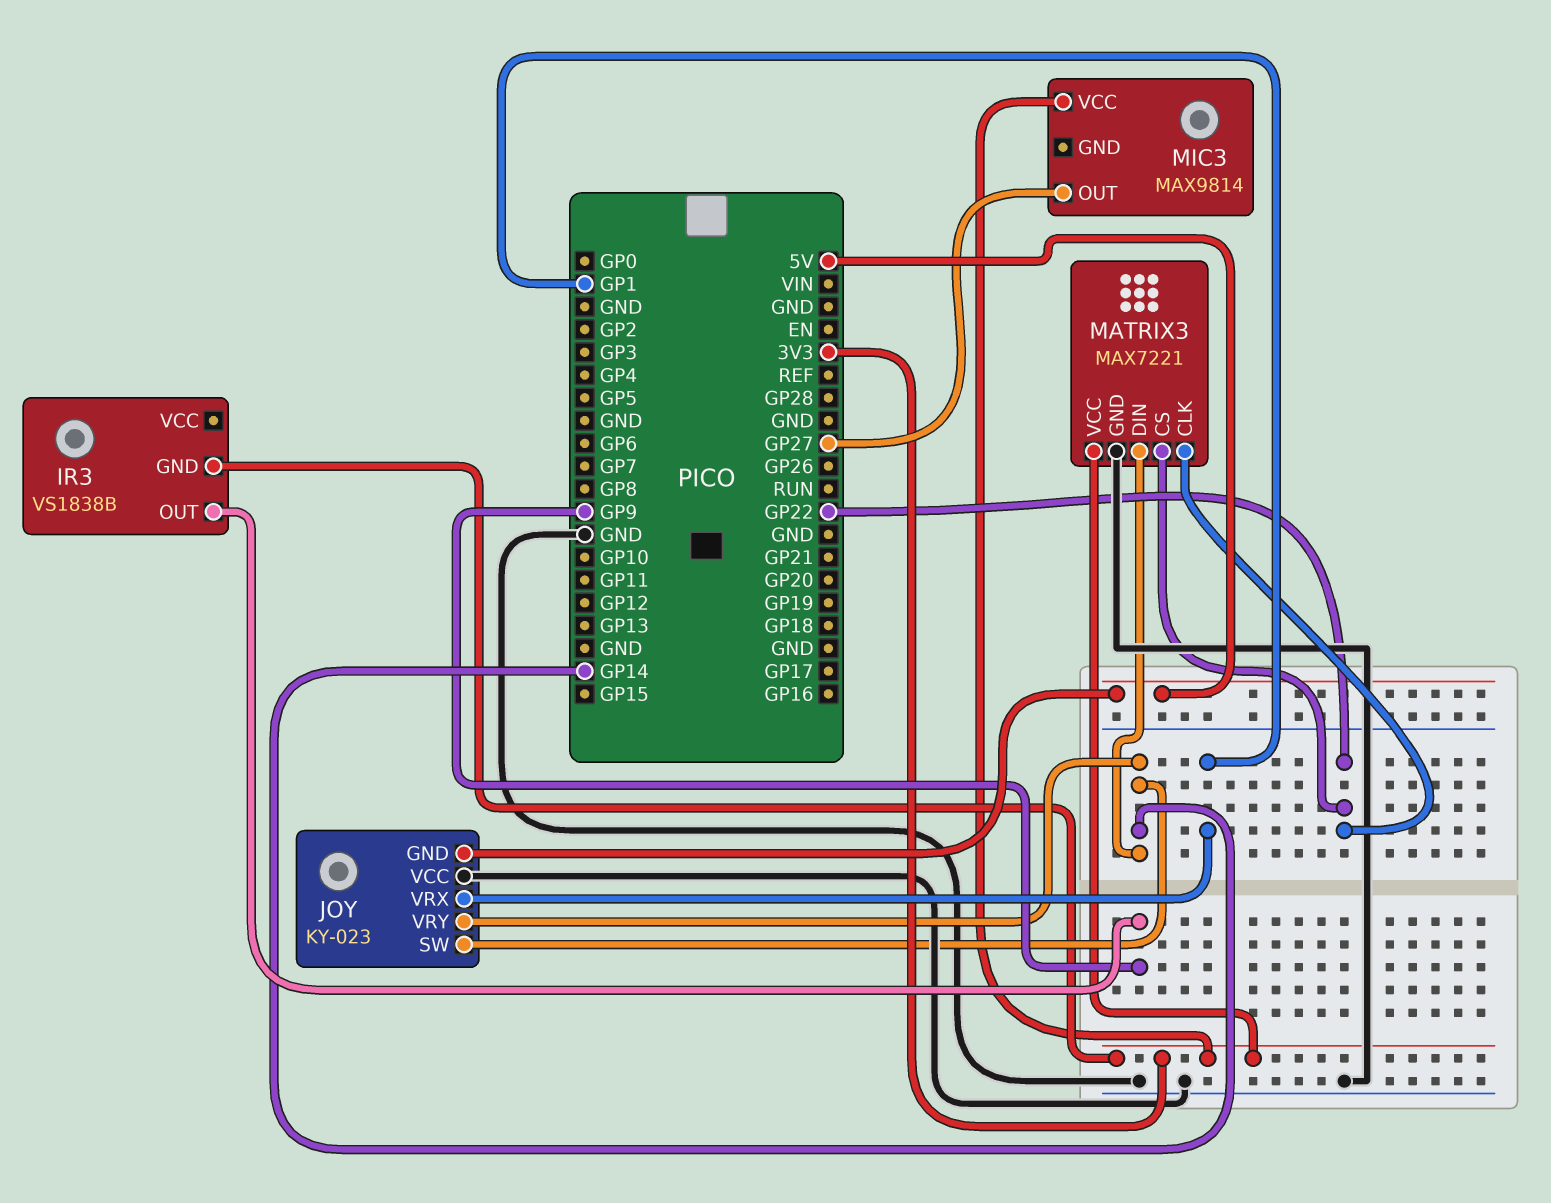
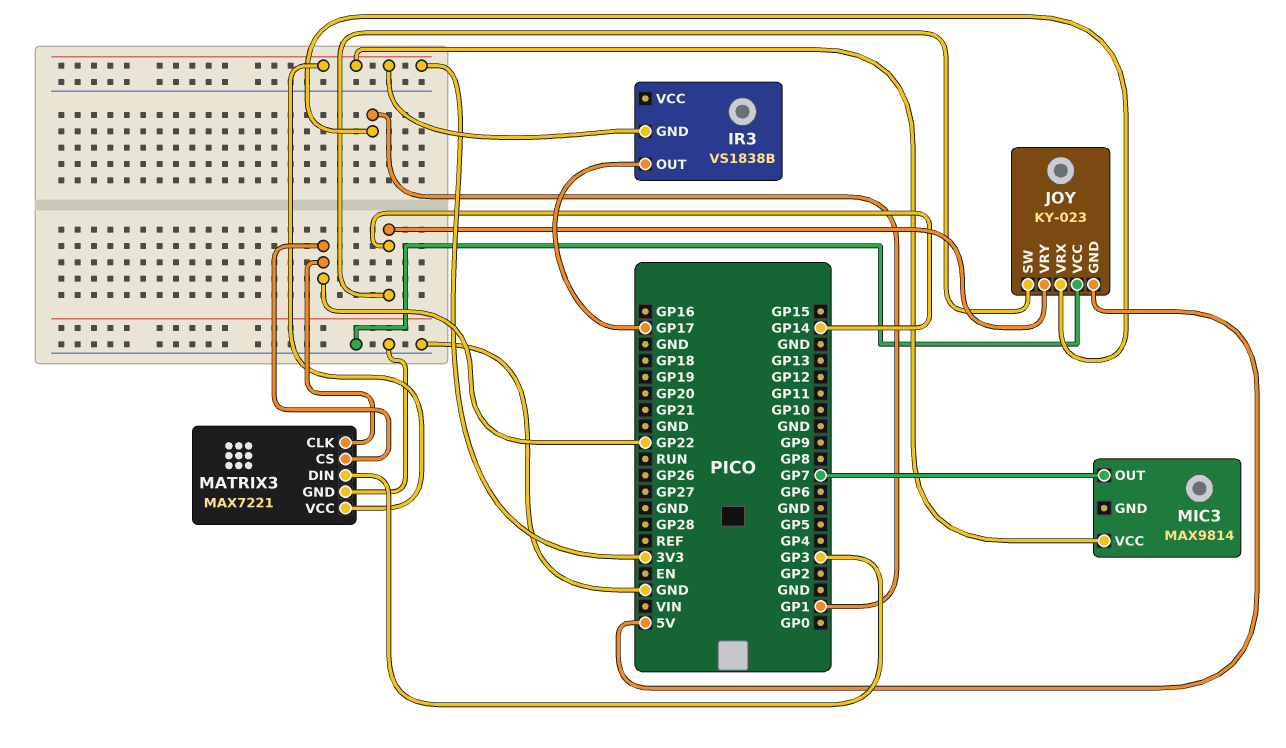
IR3 pin OUT: GP9 -> GP17
MATRIX3 pin DIN: GP14 -> GP3
MIC3 pin OUT: GP27 -> GP7

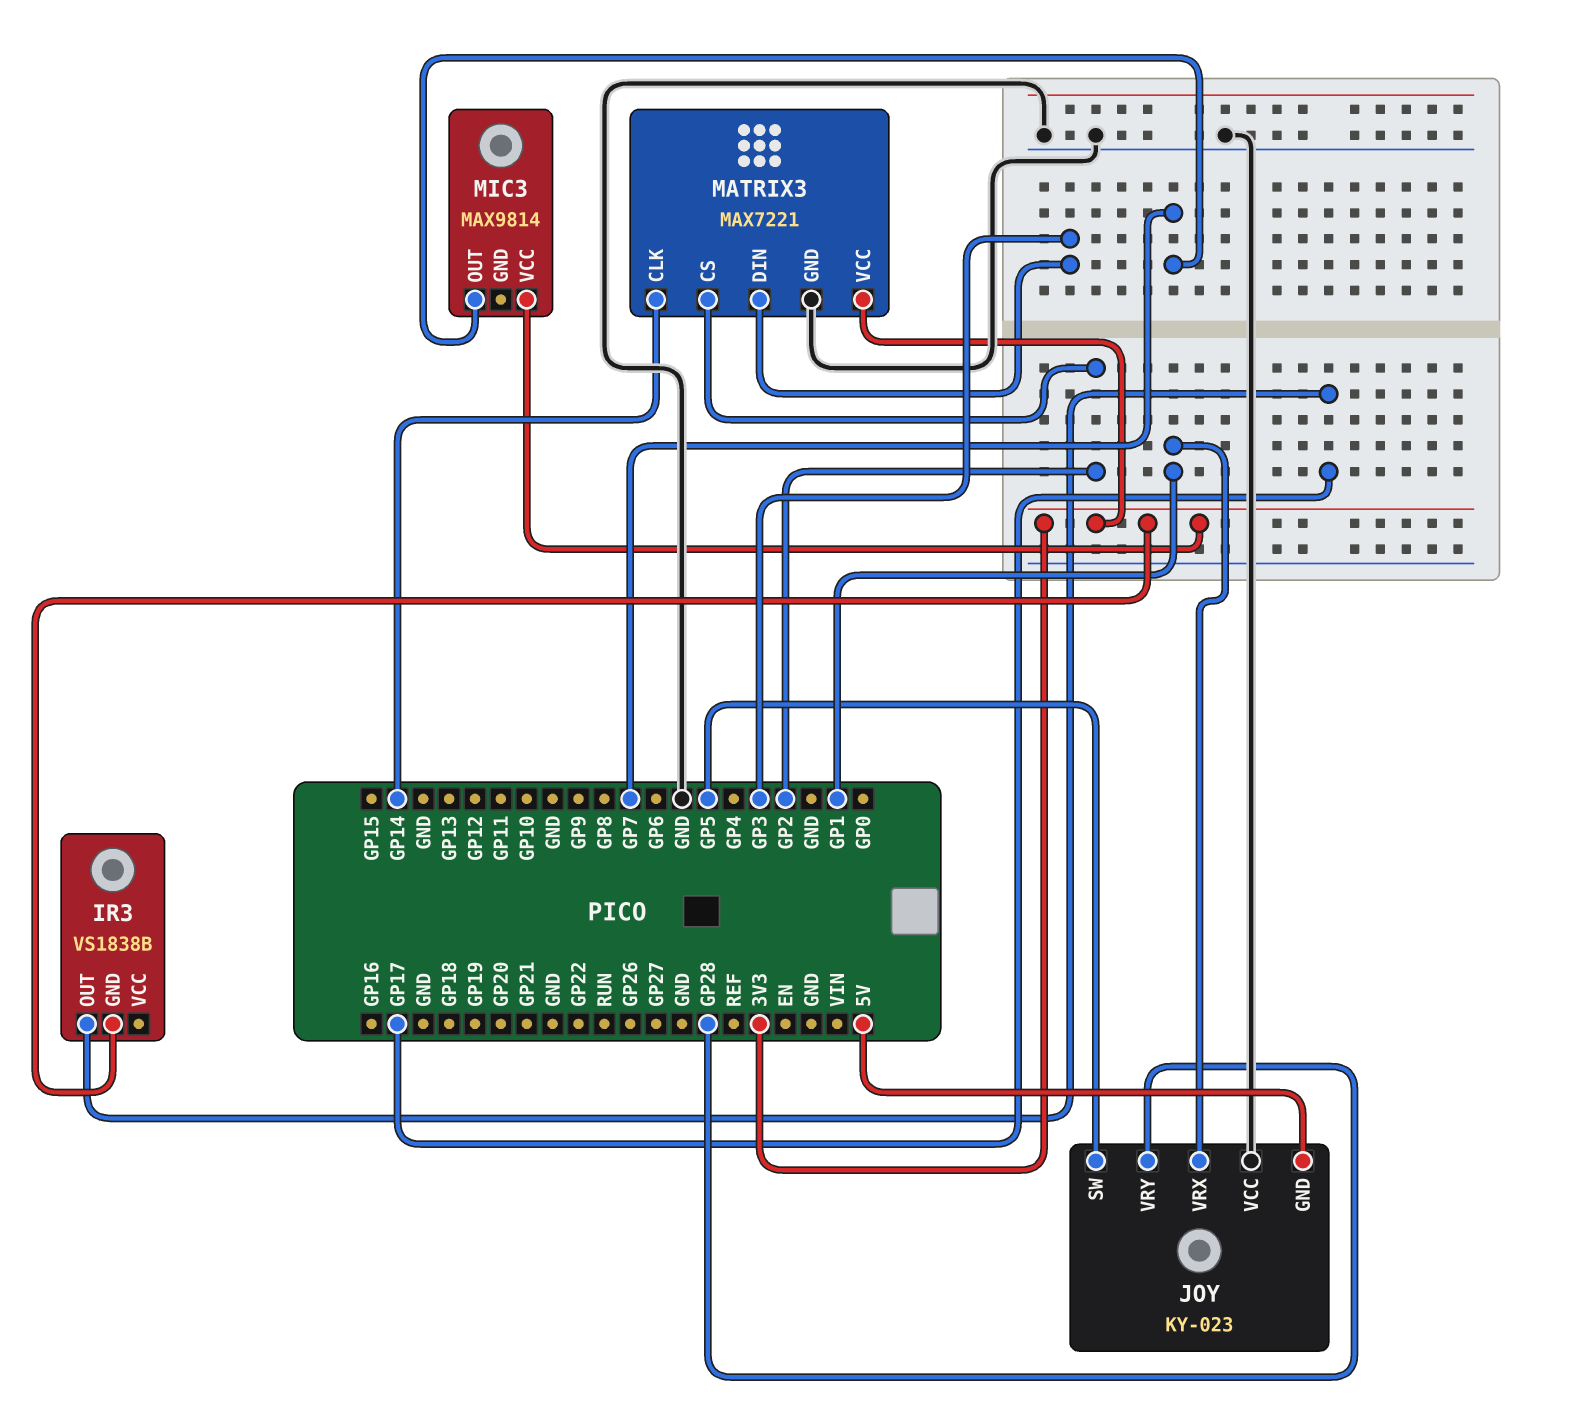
JOY pin SW: GP14 -> GP5
JOY pin VRY: GP14 -> GP28
MATRIX3 pin CLK: GP22 -> GP14
MATRIX3 pin CS: GP22 -> GP2

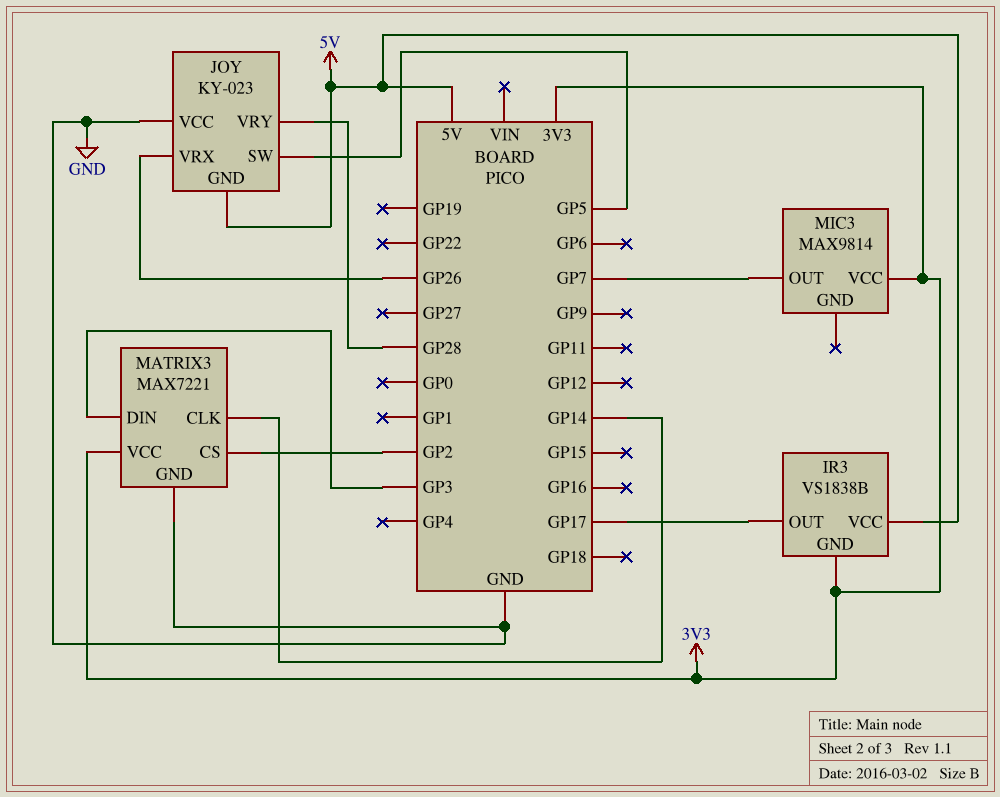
IR3 pin VCC: none -> 5V
JOY pin VRX: GP1 -> GP26

